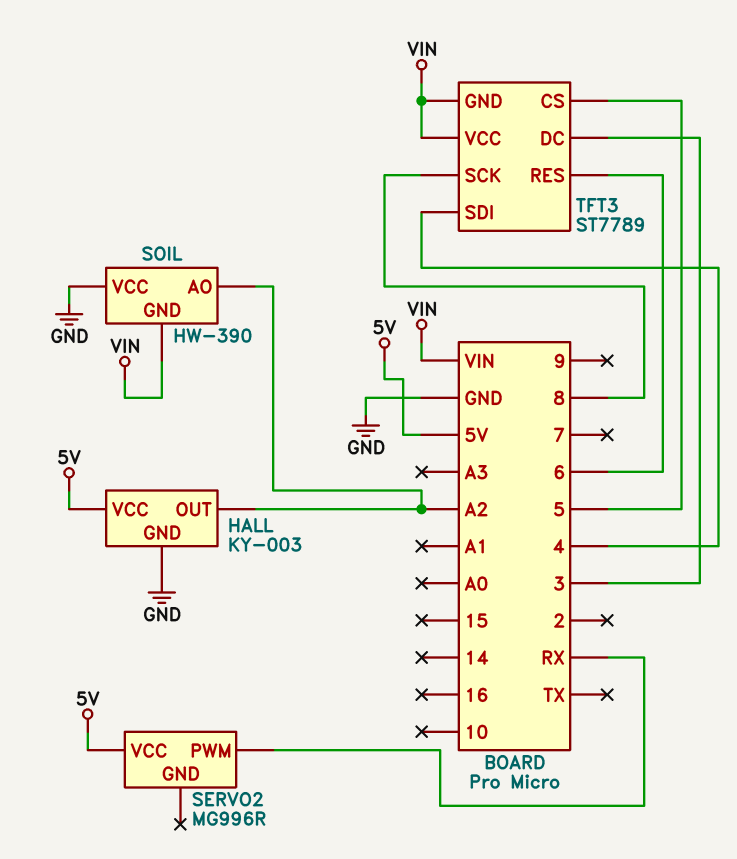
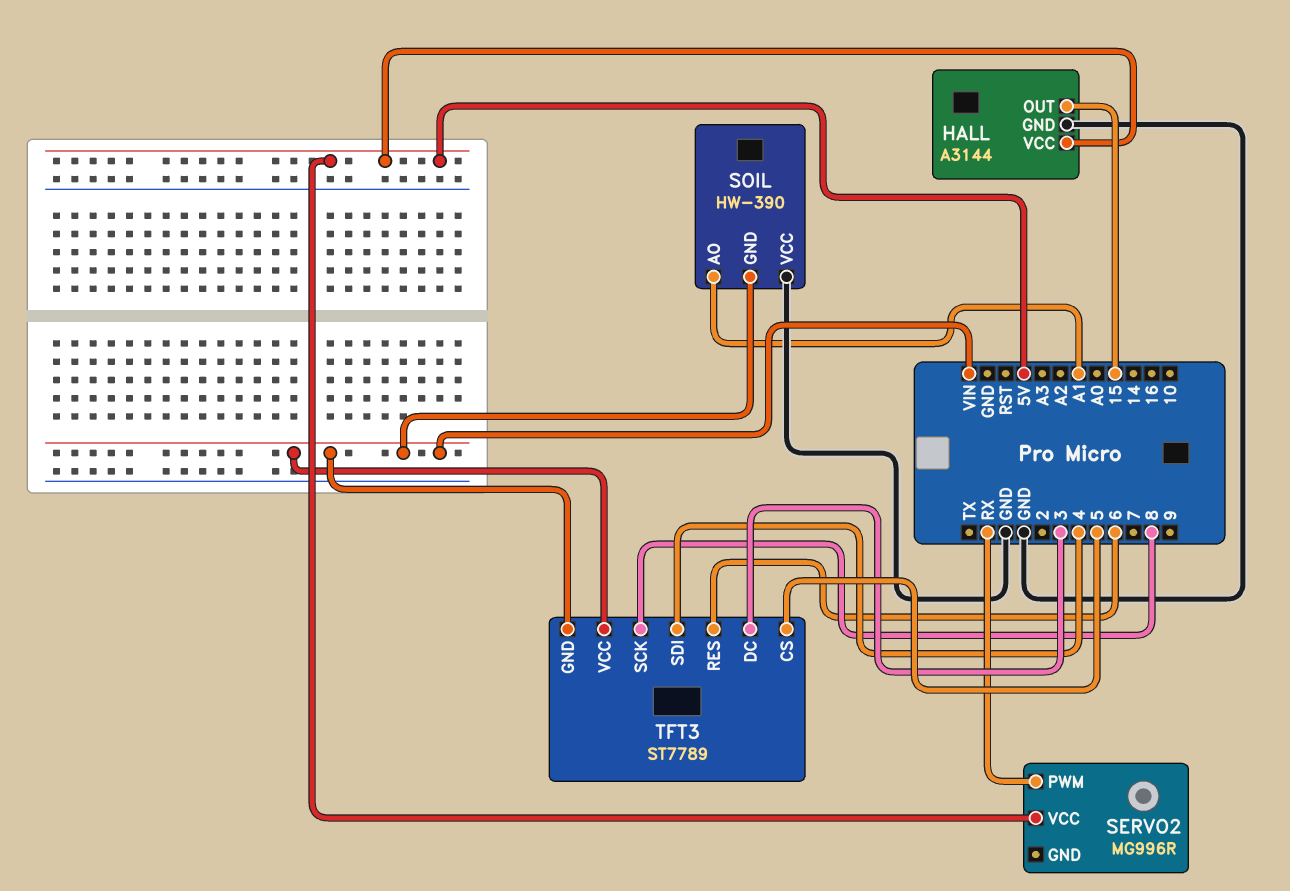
HALL: KY-003 -> A3144
HALL pin OUT: A2 -> 15
SOIL pin AO: A2 -> A1

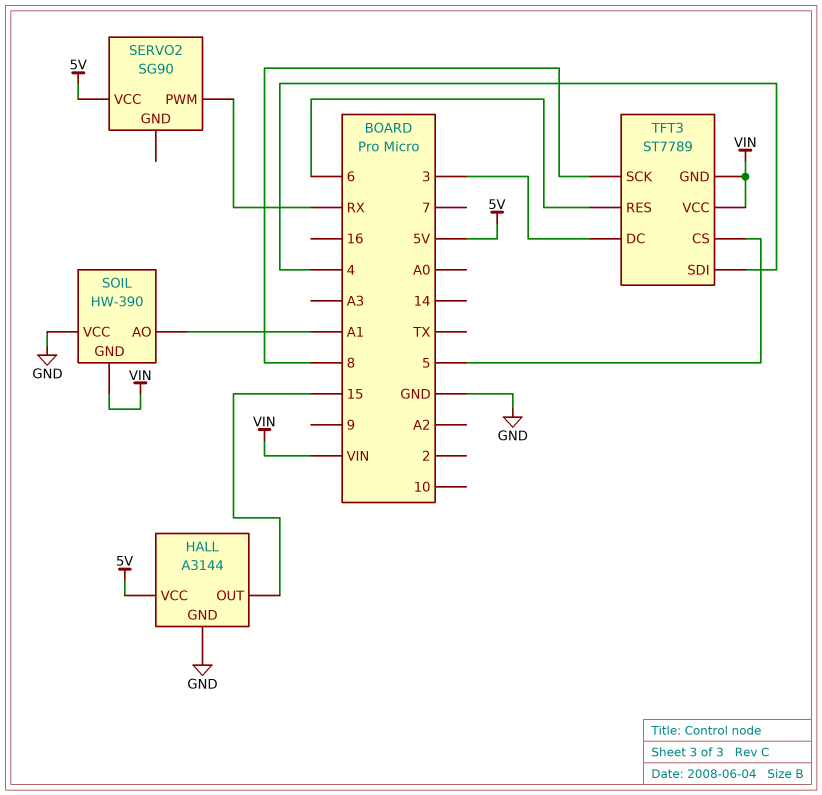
SERVO2: MG996R -> SG90

